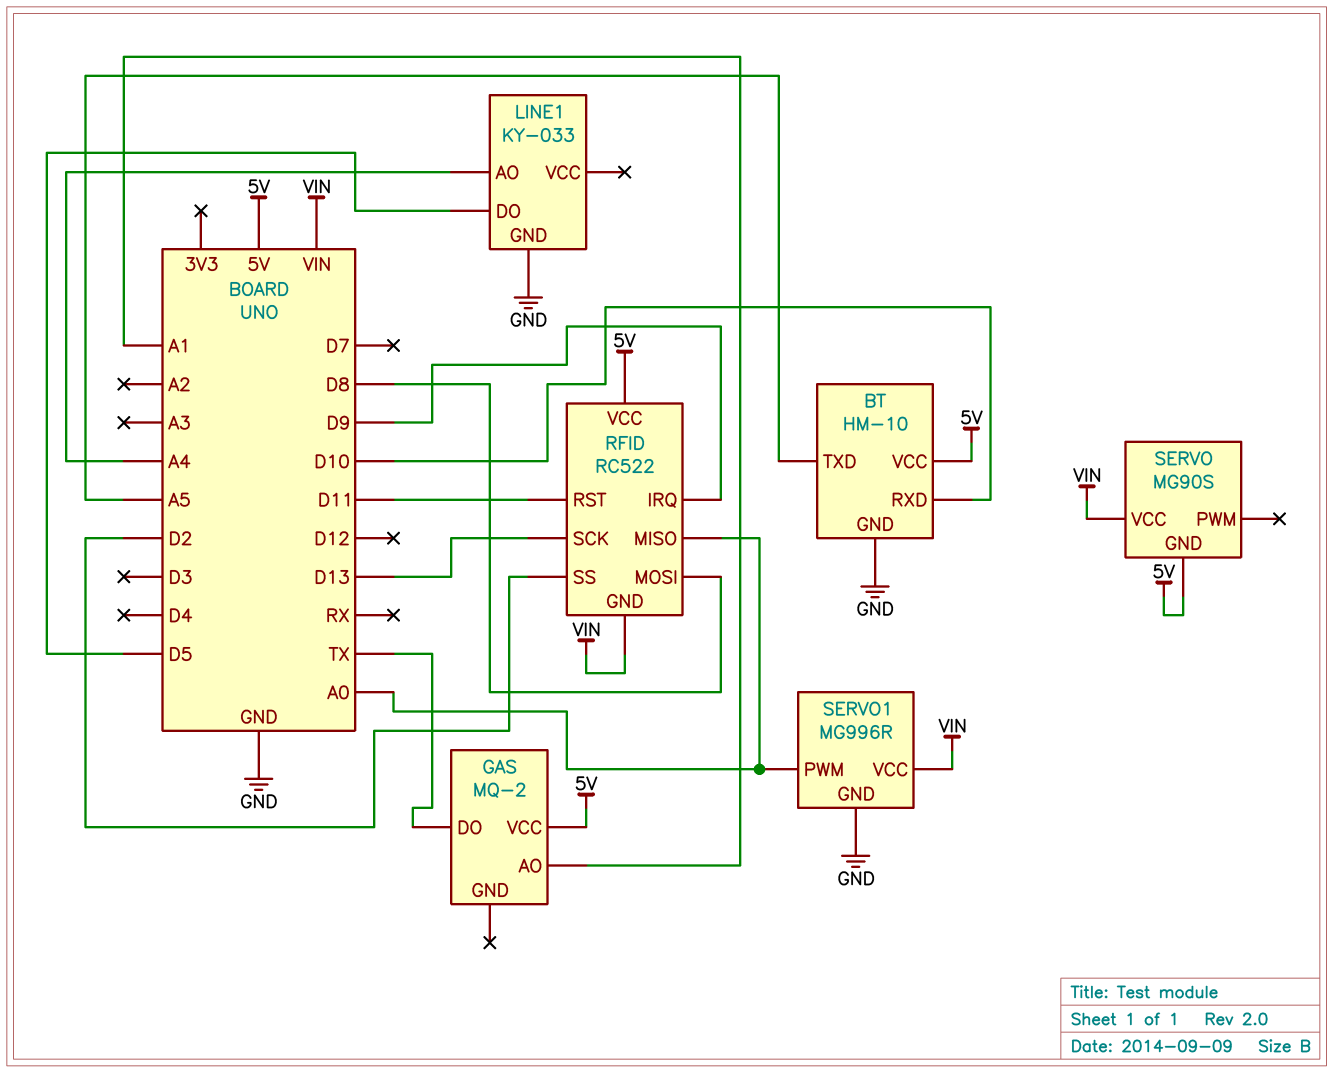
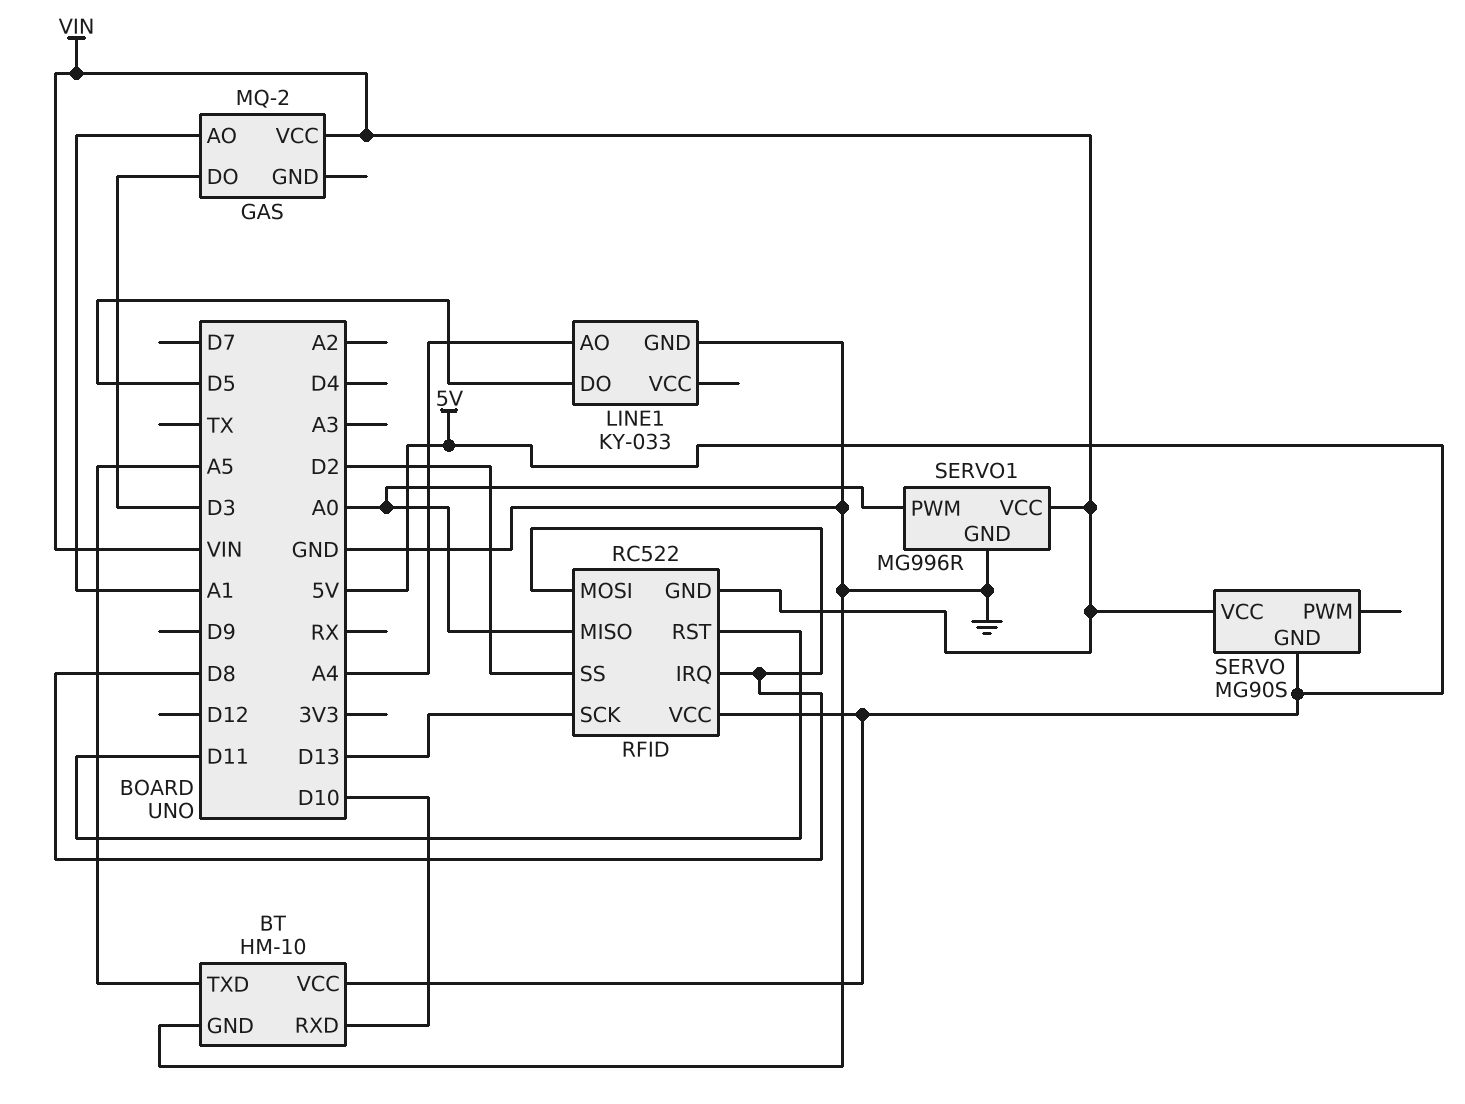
GAS pin DO: TX -> D3
GAS pin VCC: 5V -> VIN
RFID pin IRQ: D9 -> D8

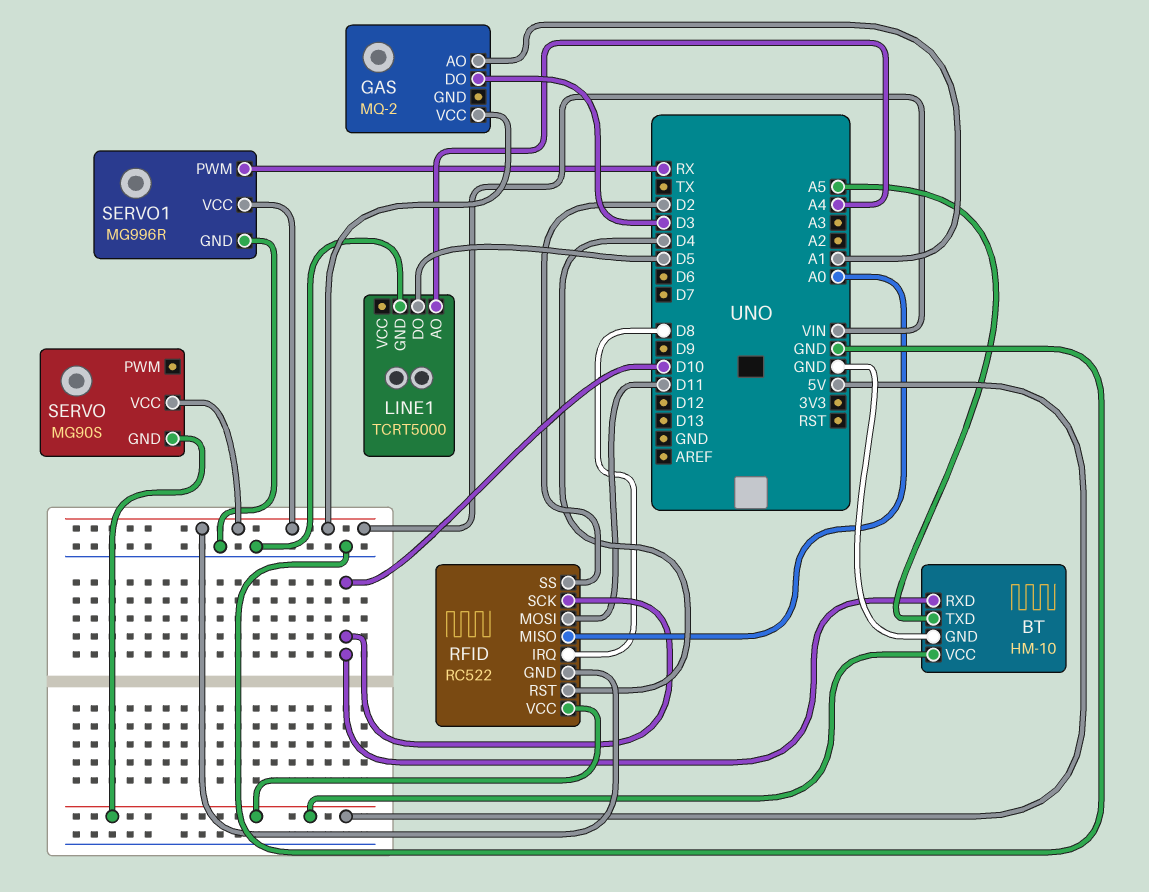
LINE1: KY-033 -> TCRT5000
RFID pin MOSI: D8 -> D11
RFID pin RST: D11 -> D4
RFID pin SCK: D13 -> D10
SERVO1 pin PWM: A0 -> RX

